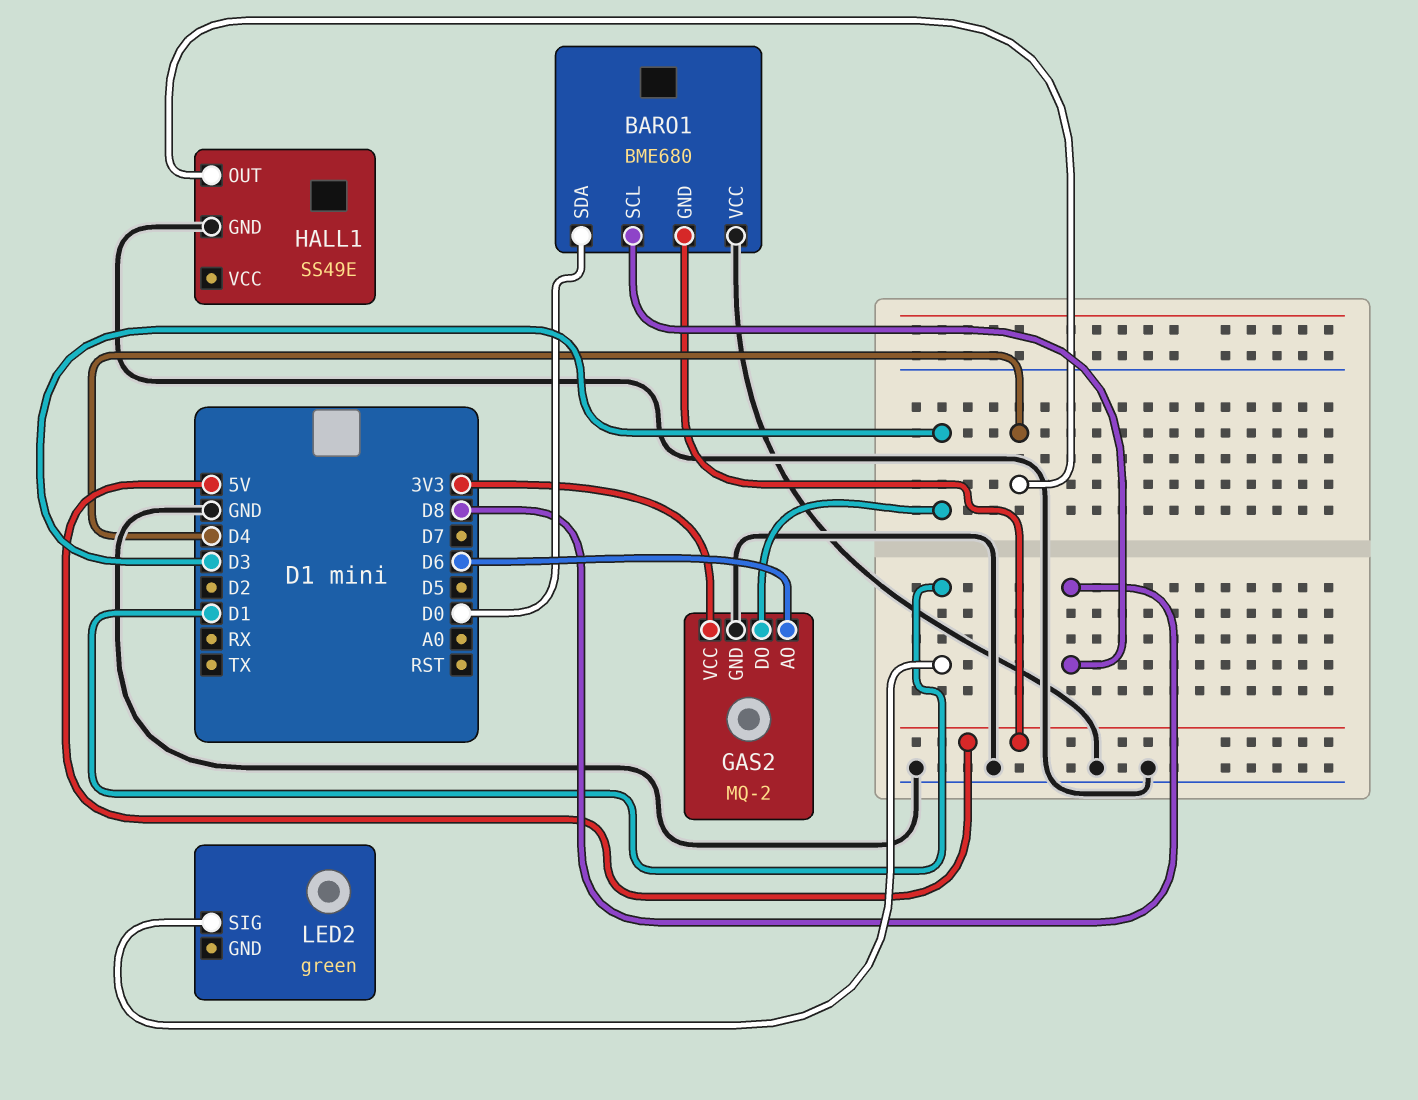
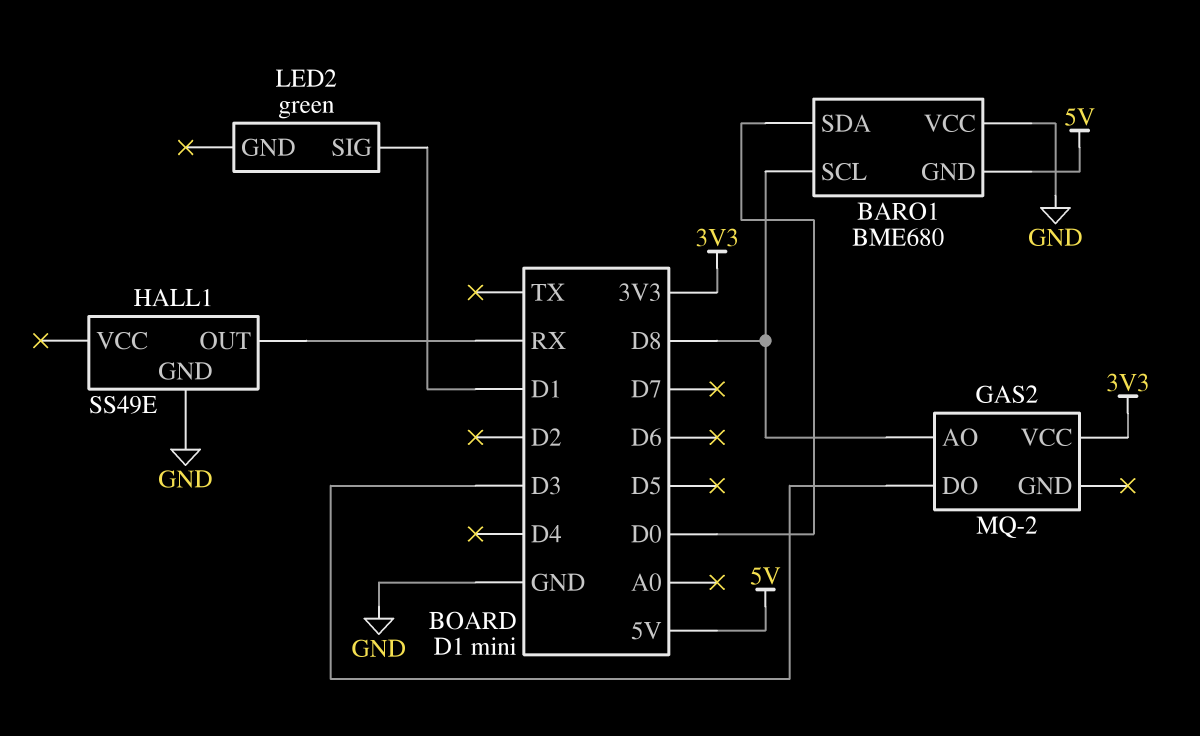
GAS2 pin AO: D6 -> D8
GAS2 pin GND: GND -> none
HALL1 pin OUT: D4 -> RX

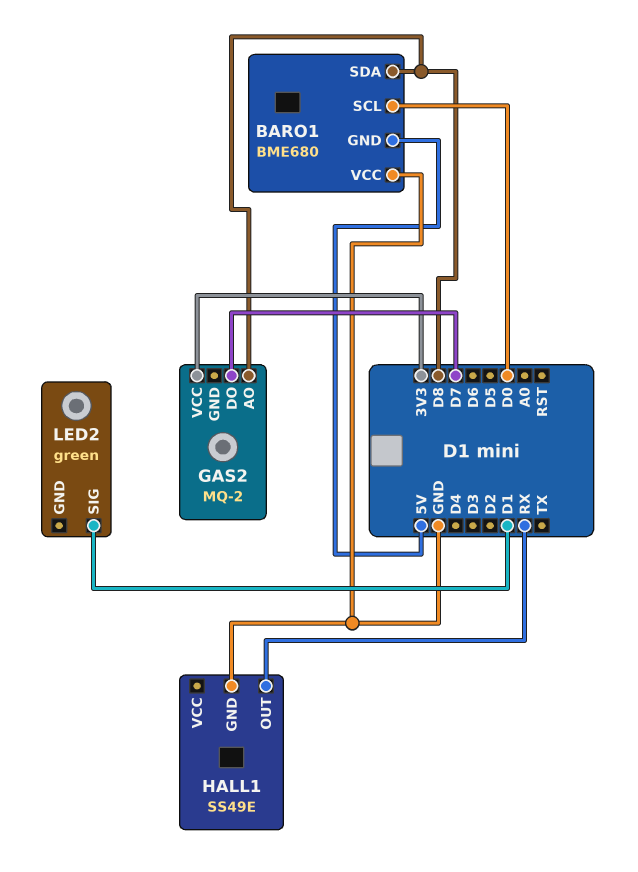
BARO1 pin SCL: D8 -> D0
BARO1 pin SDA: D0 -> D8
GAS2 pin DO: D3 -> D7

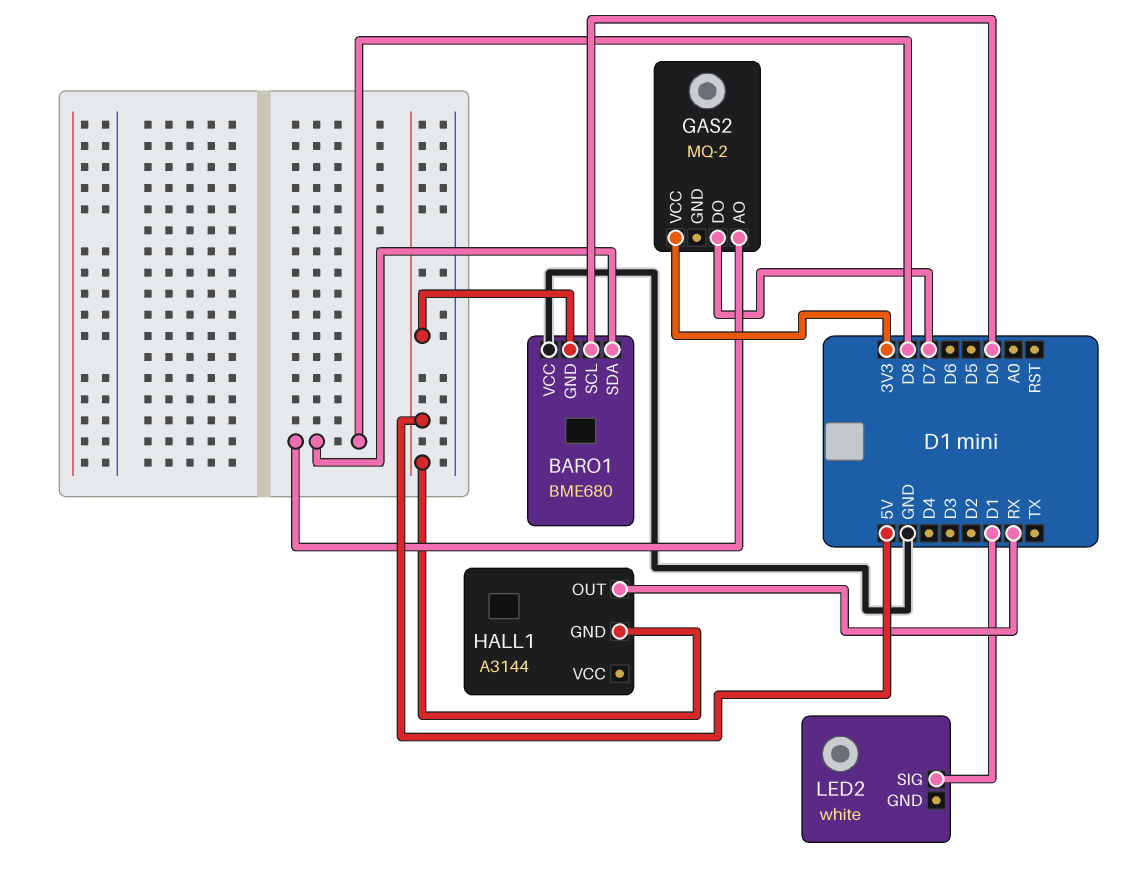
HALL1: SS49E -> A3144
HALL1 pin GND: GND -> 5V
LED2: green -> white

